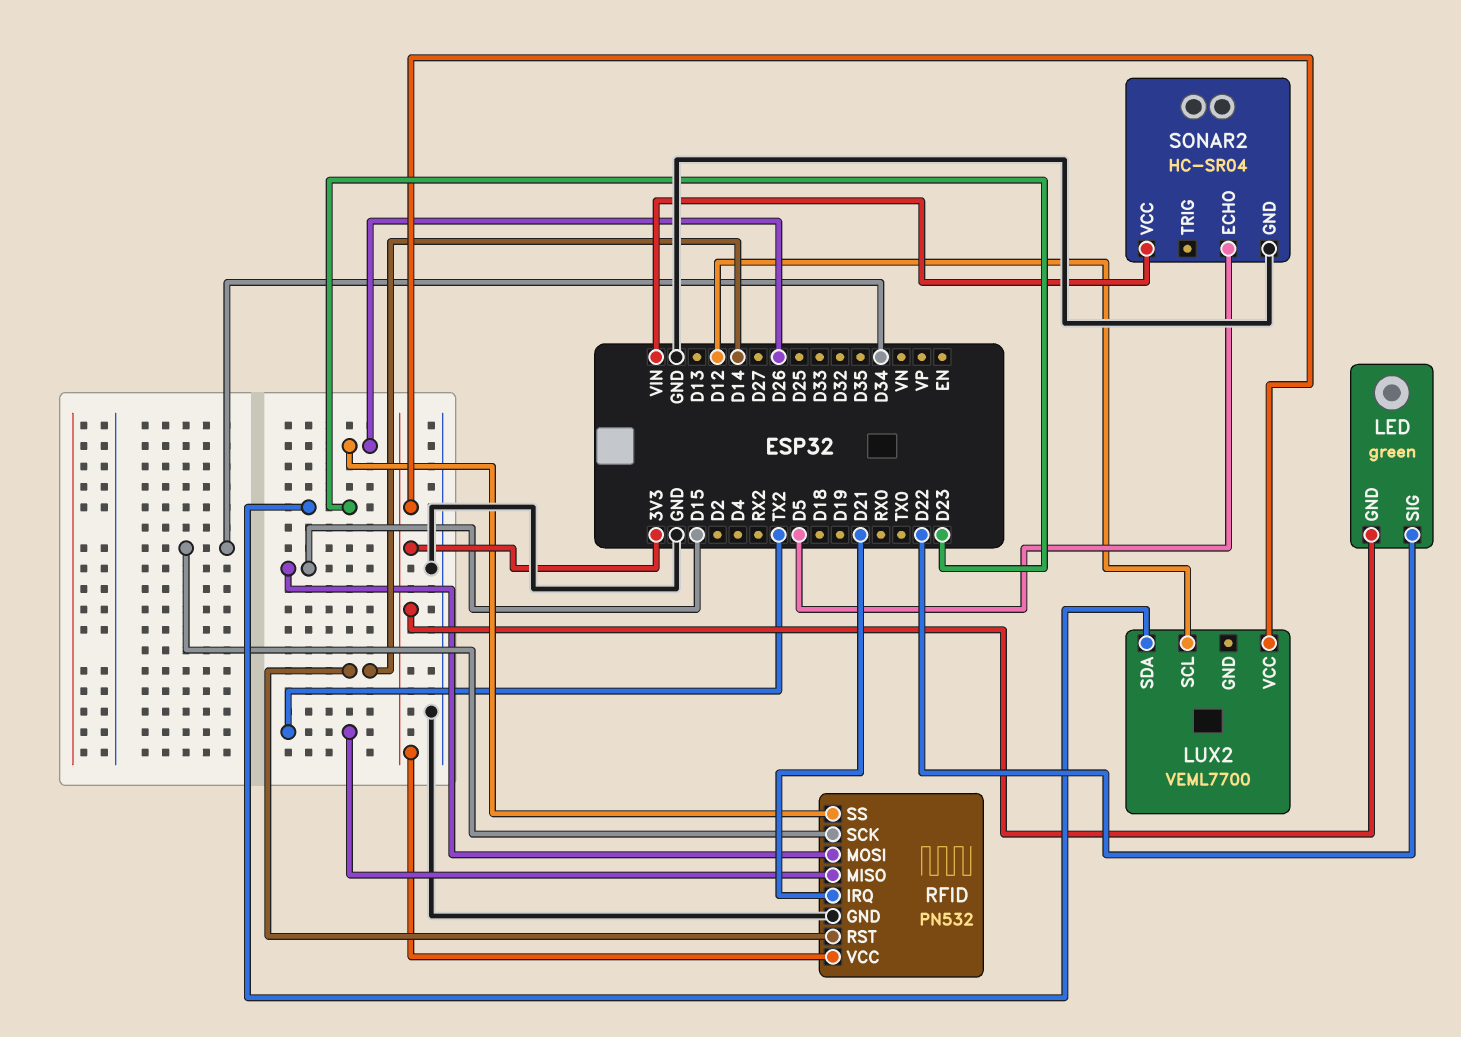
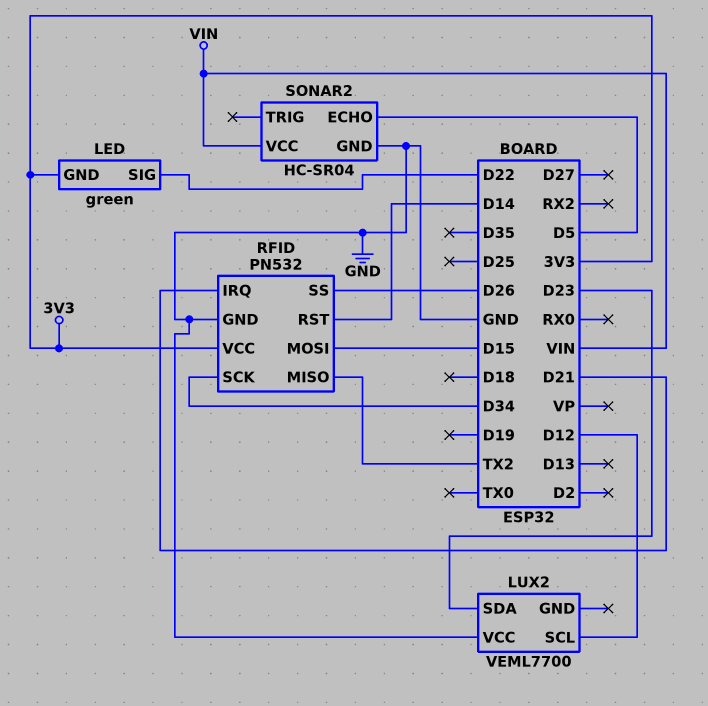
LUX2 pin VCC: 3V3 -> GND

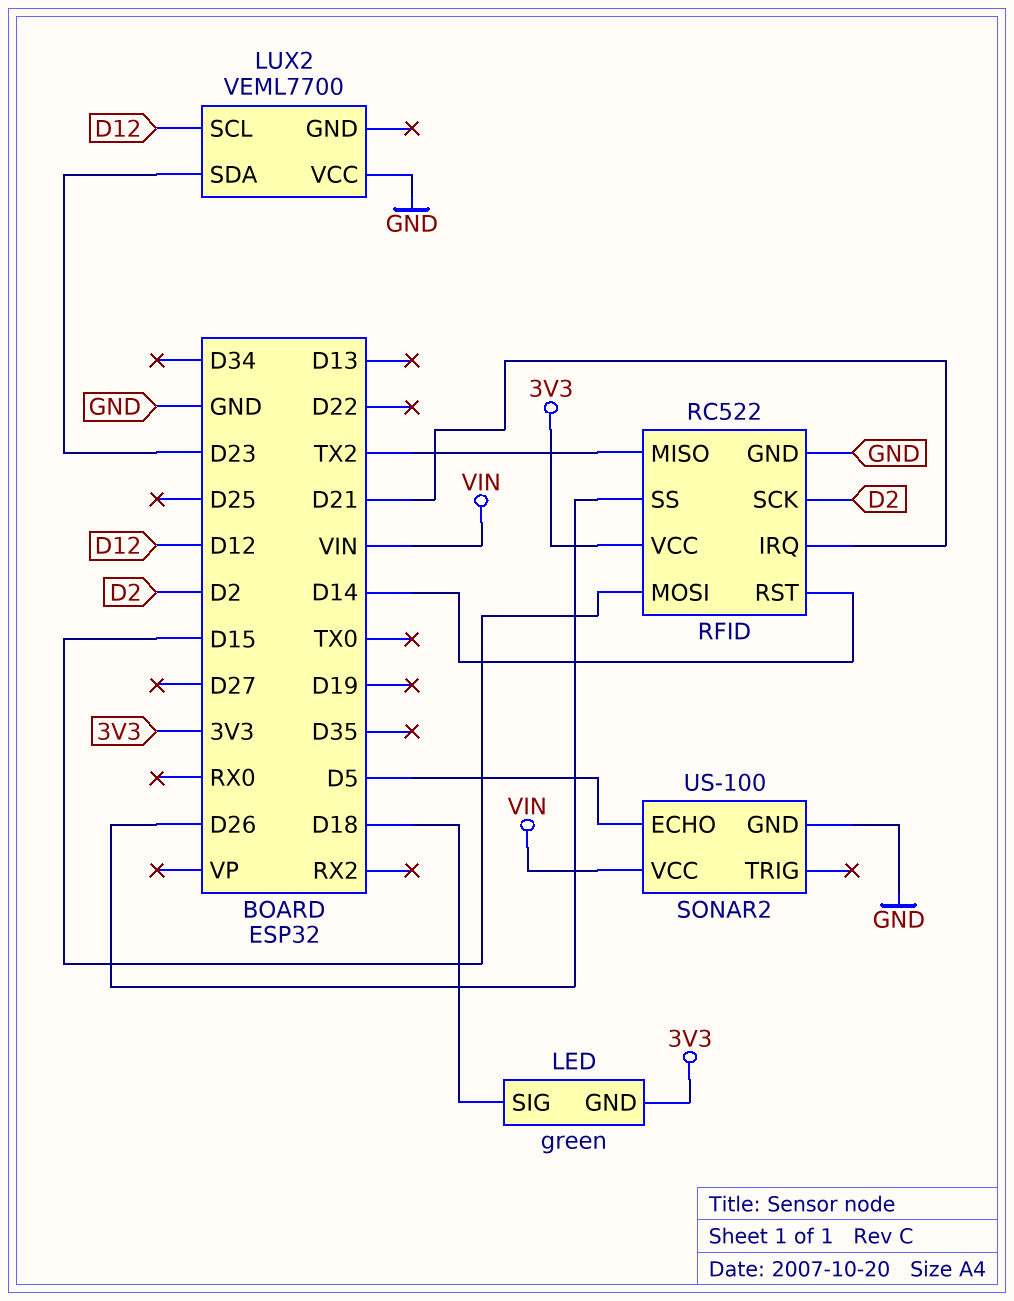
LED pin SIG: D22 -> D18
RFID: PN532 -> RC522
RFID pin SCK: D34 -> D2
SONAR2: HC-SR04 -> US-100

